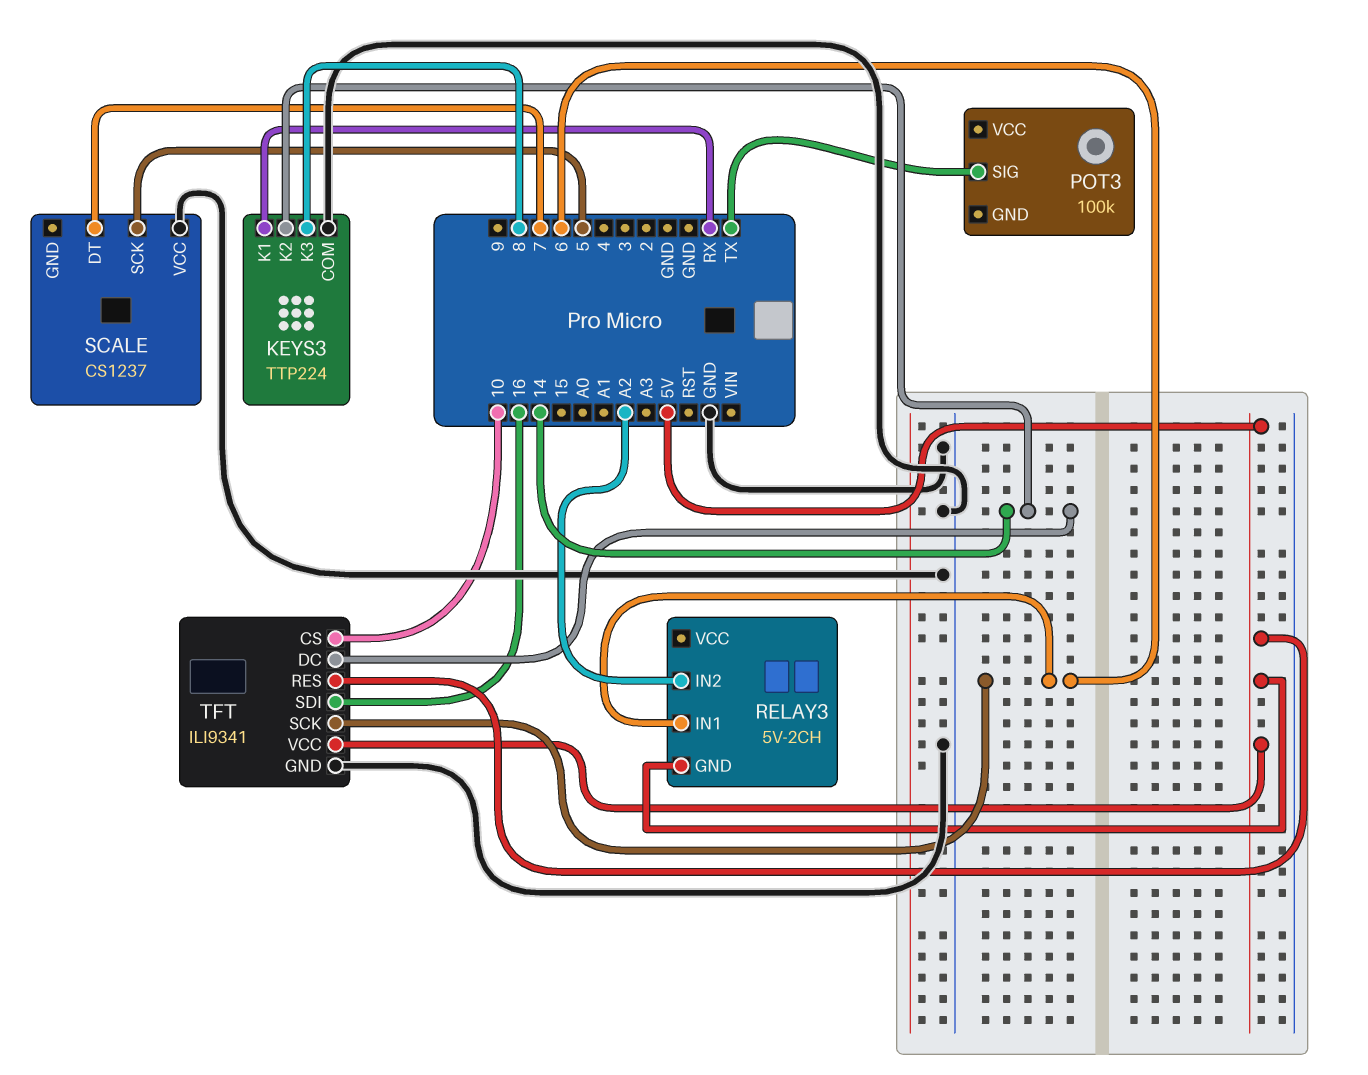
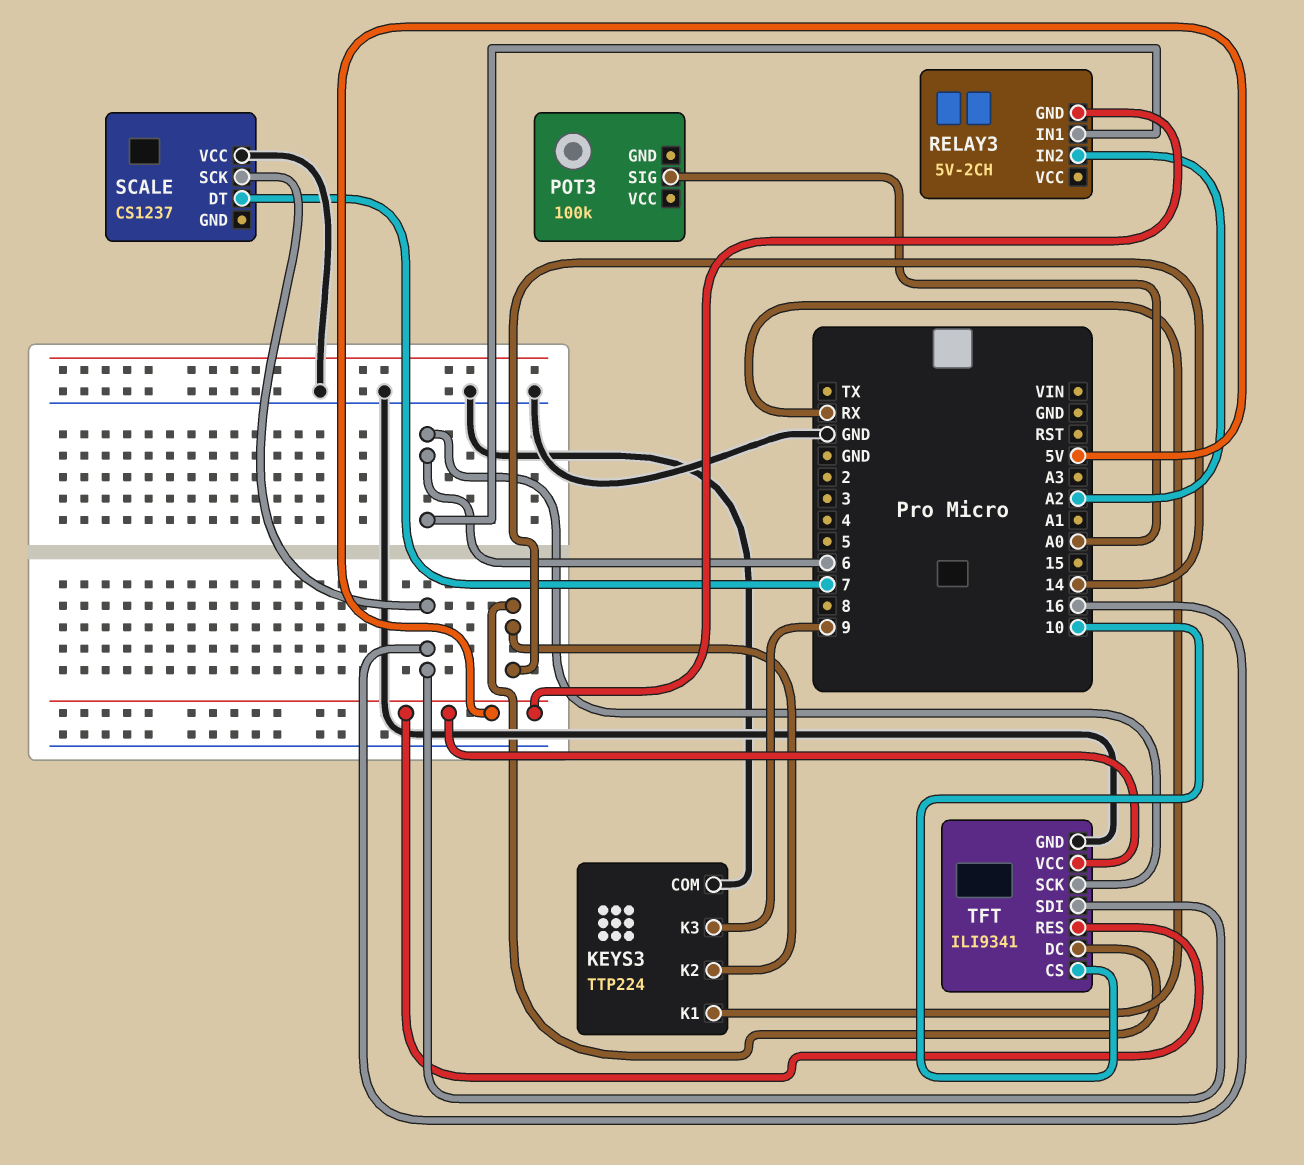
KEYS3 pin K3: 8 -> 9
POT3 pin SIG: TX -> A0
SCALE pin SCK: 5 -> 16

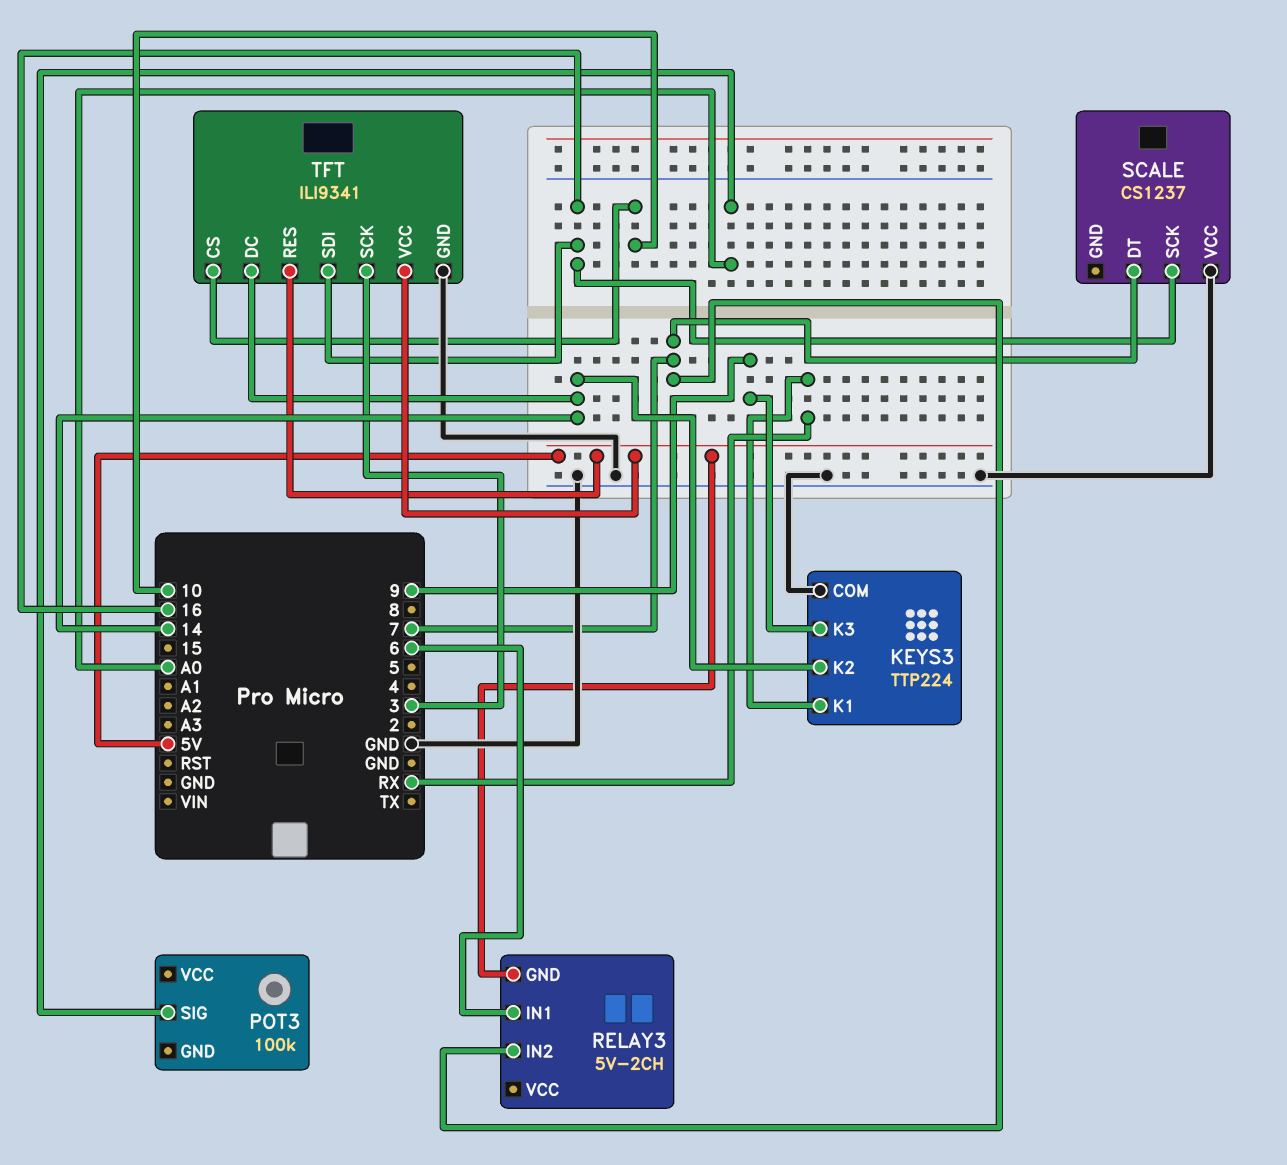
RELAY3 pin IN2: A2 -> 7
TFT pin SCK: 6 -> 3

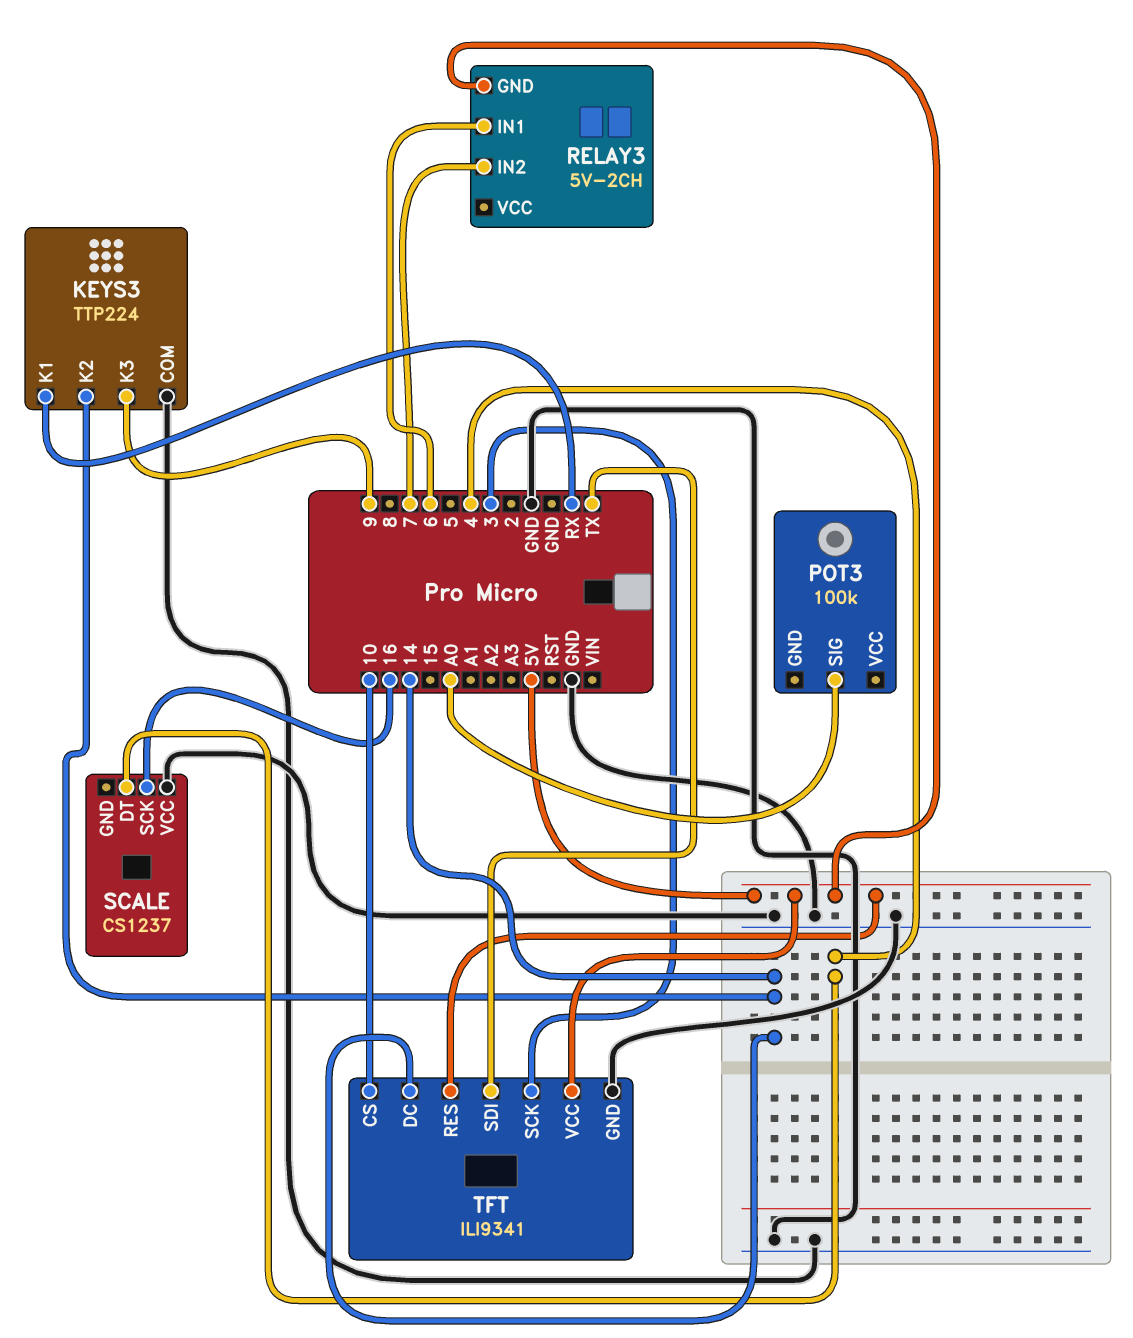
SCALE pin DT: 7 -> 4
TFT pin SDI: 16 -> TX

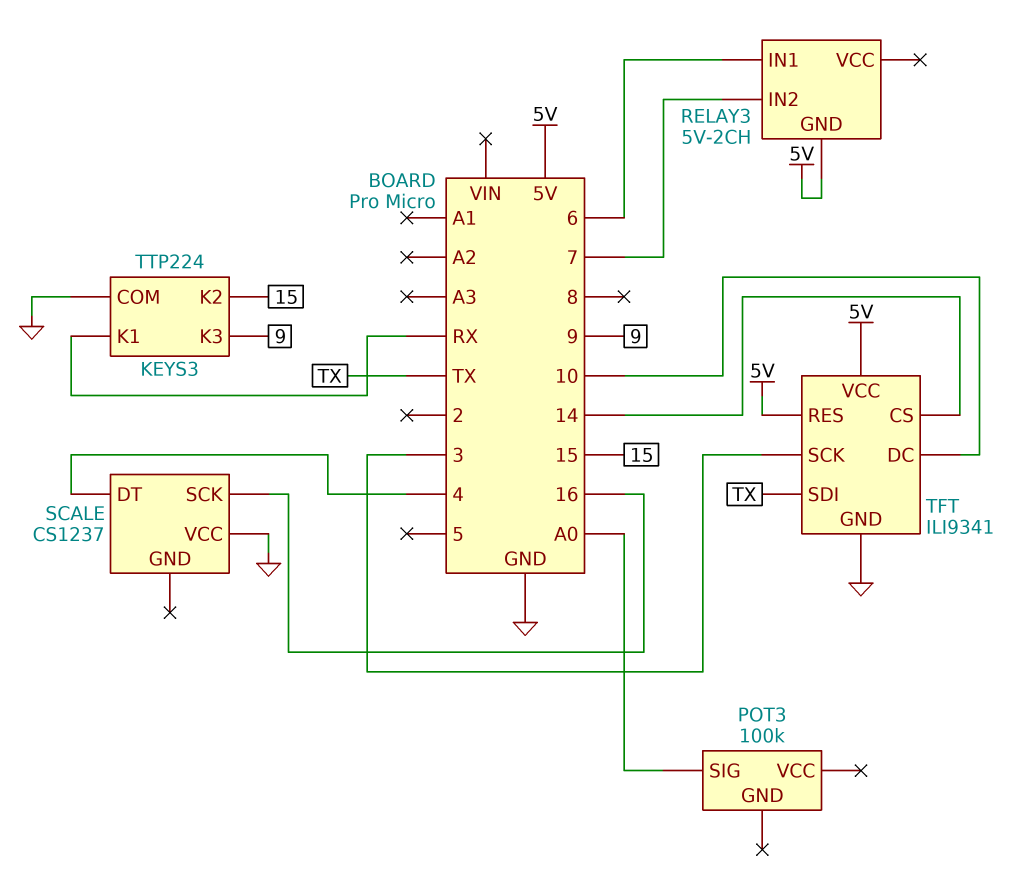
KEYS3 pin K2: 14 -> 15
TFT pin CS: 10 -> 14
TFT pin DC: 14 -> 10

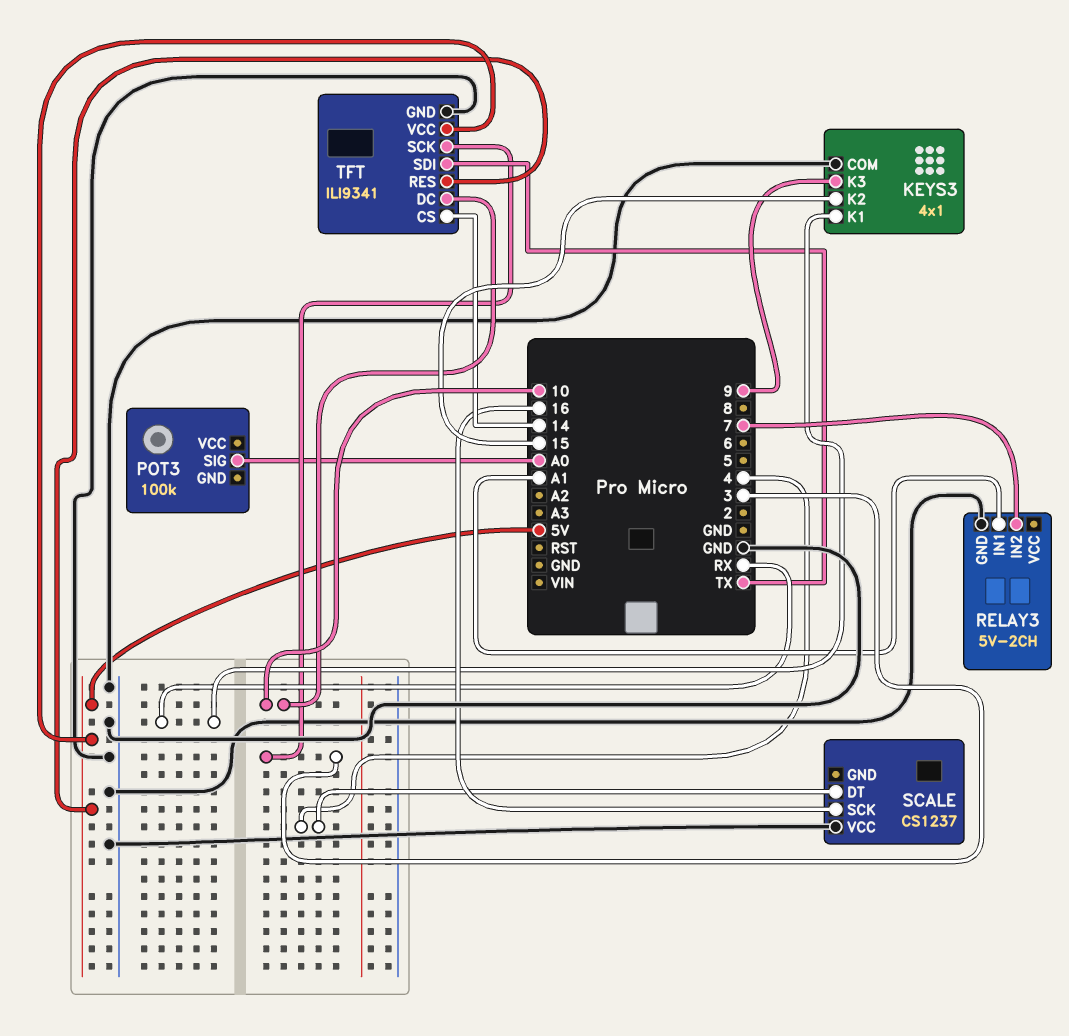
KEYS3: TTP224 -> 4x1
RELAY3 pin GND: 5V -> GND
RELAY3 pin IN1: 6 -> A1

